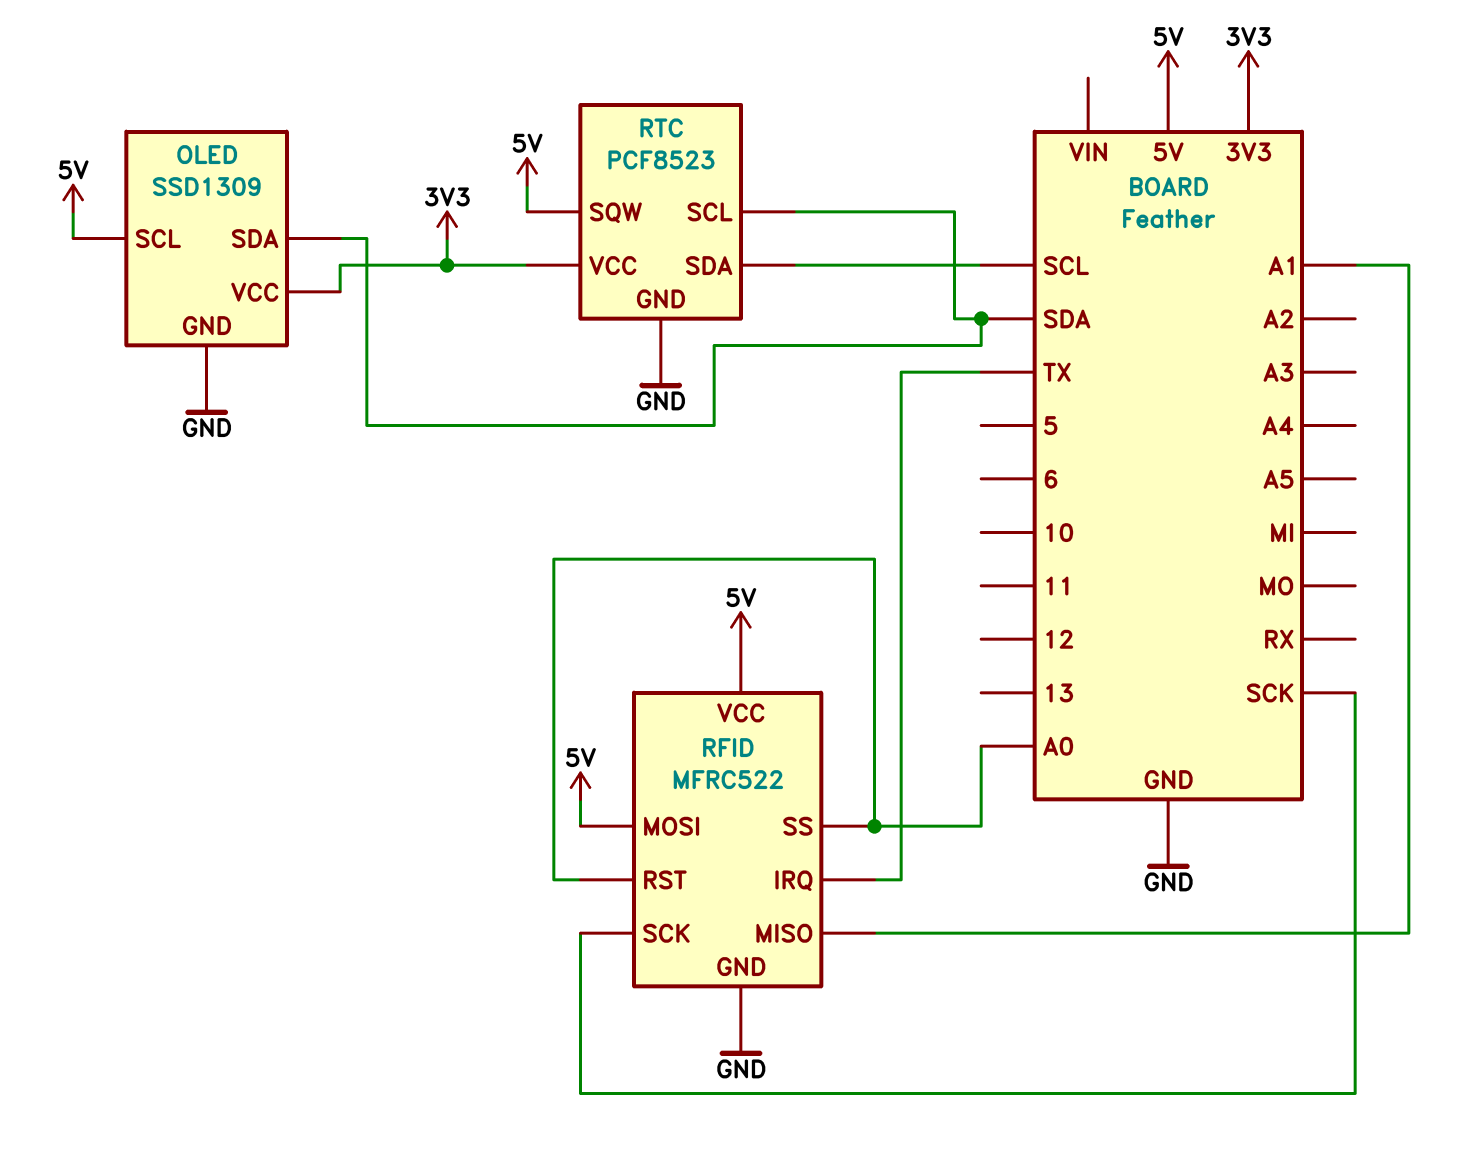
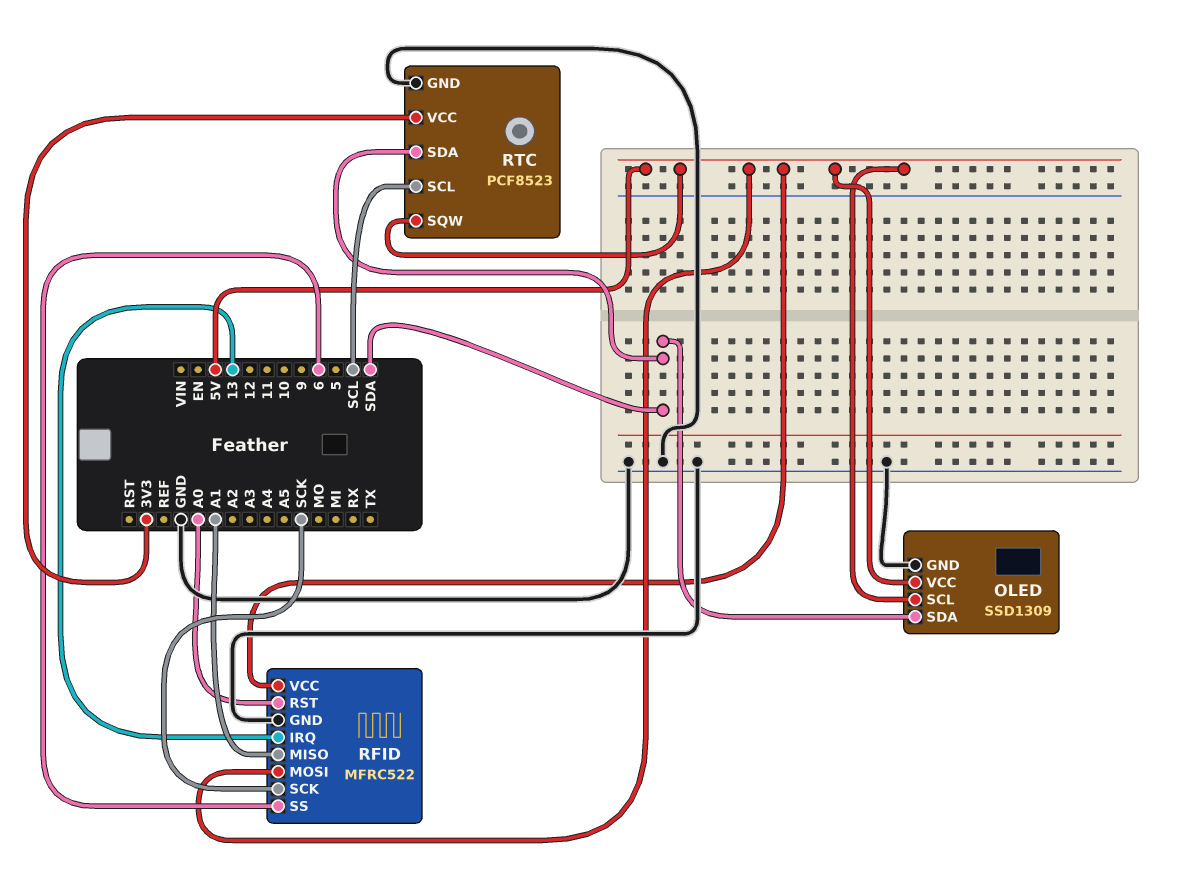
OLED pin VCC: 3V3 -> 5V
RFID pin IRQ: TX -> 13
RFID pin SS: A0 -> 6
RTC pin SCL: SDA -> SCL
RTC pin SDA: SCL -> SDA

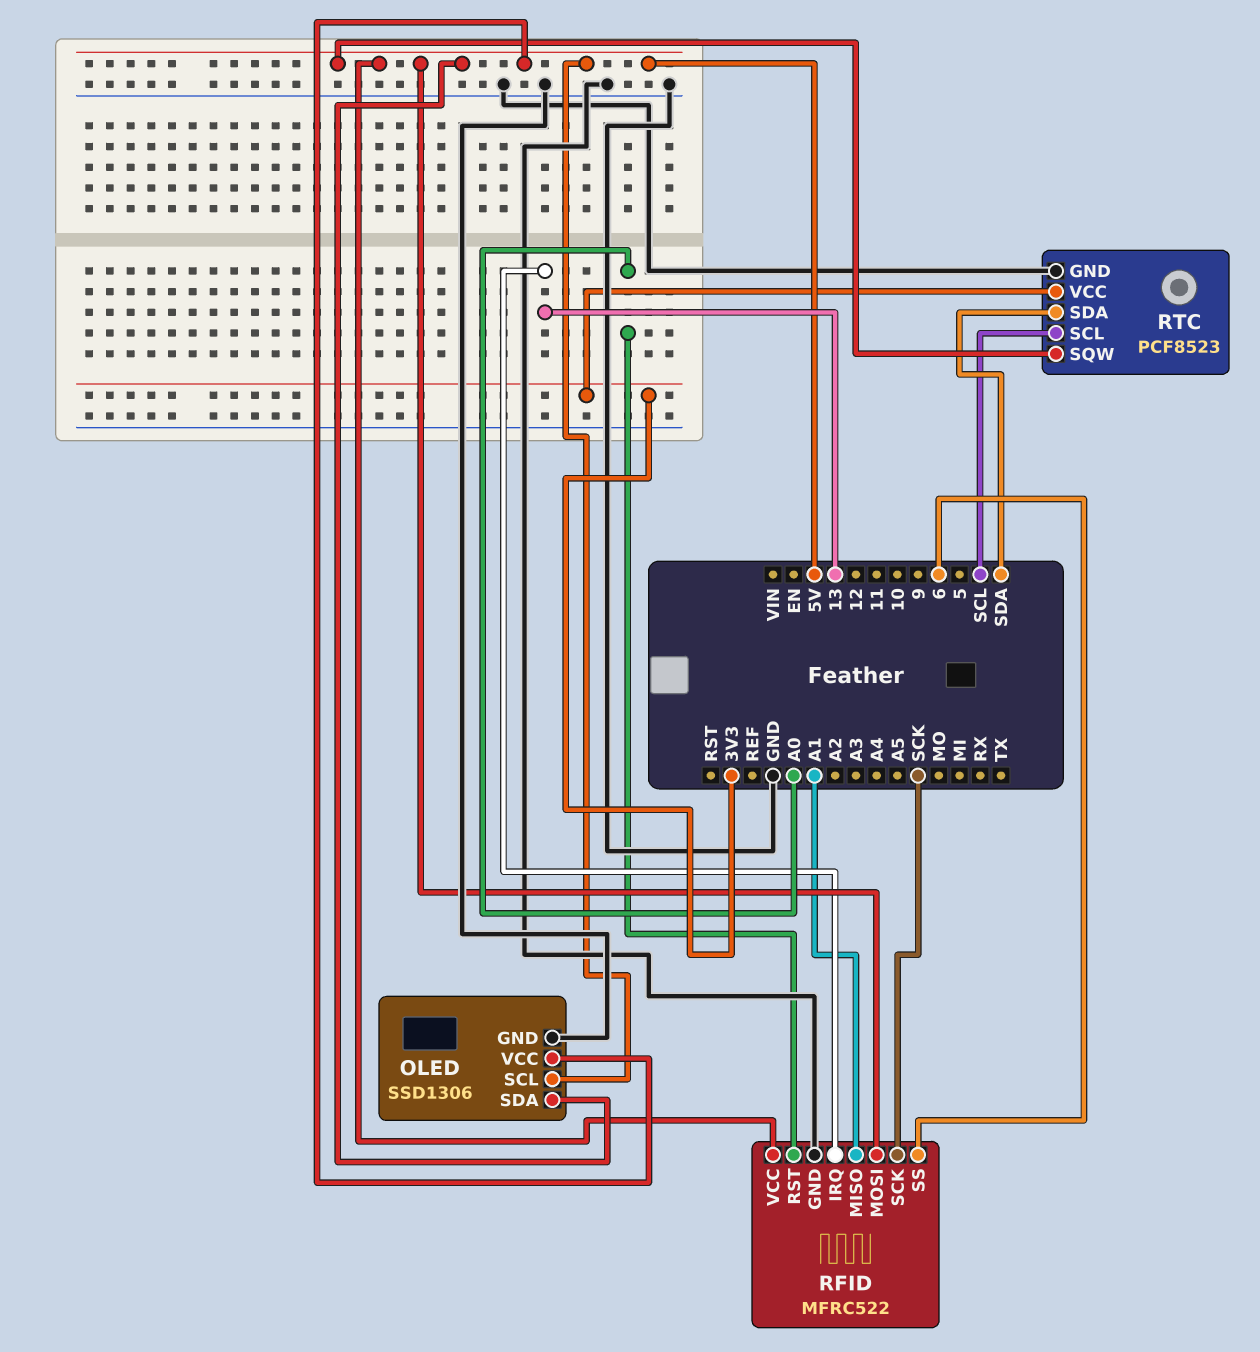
OLED: SSD1309 -> SSD1306
OLED pin SDA: SDA -> 5V

